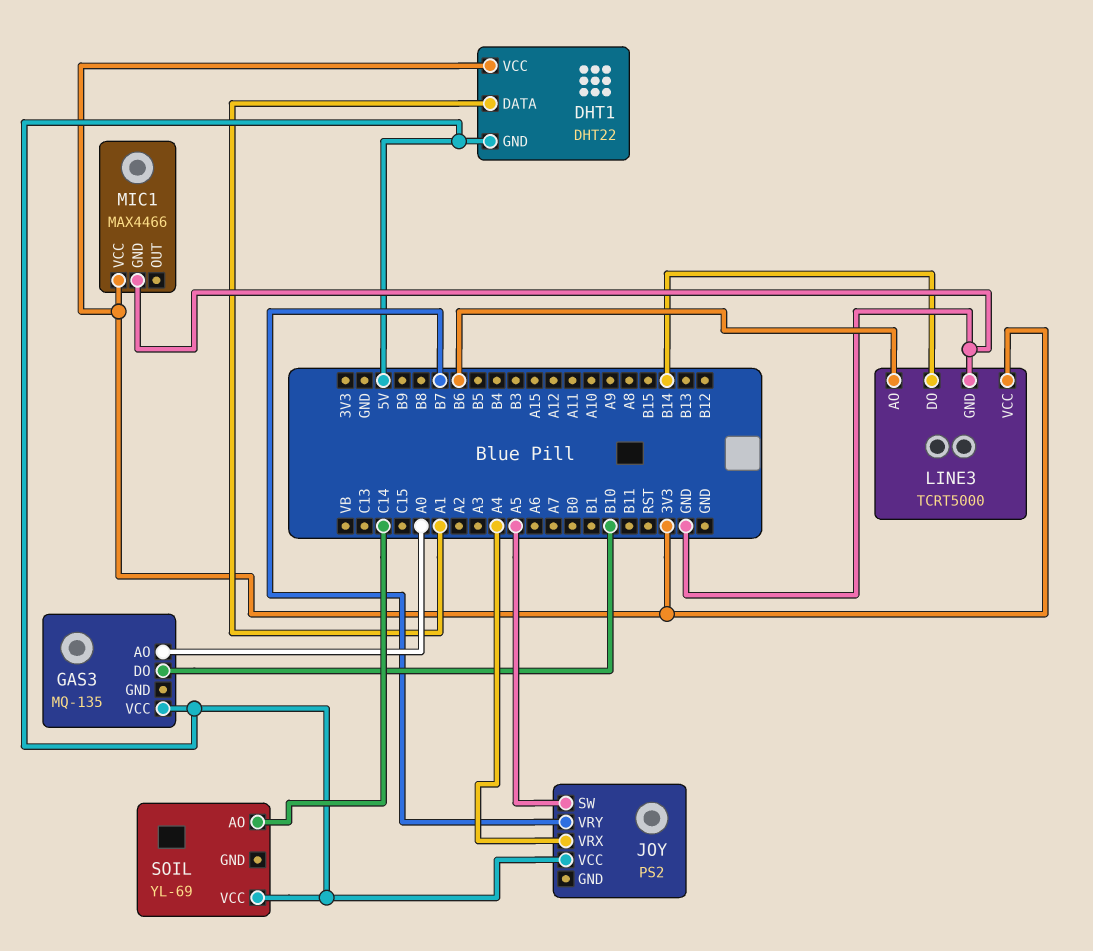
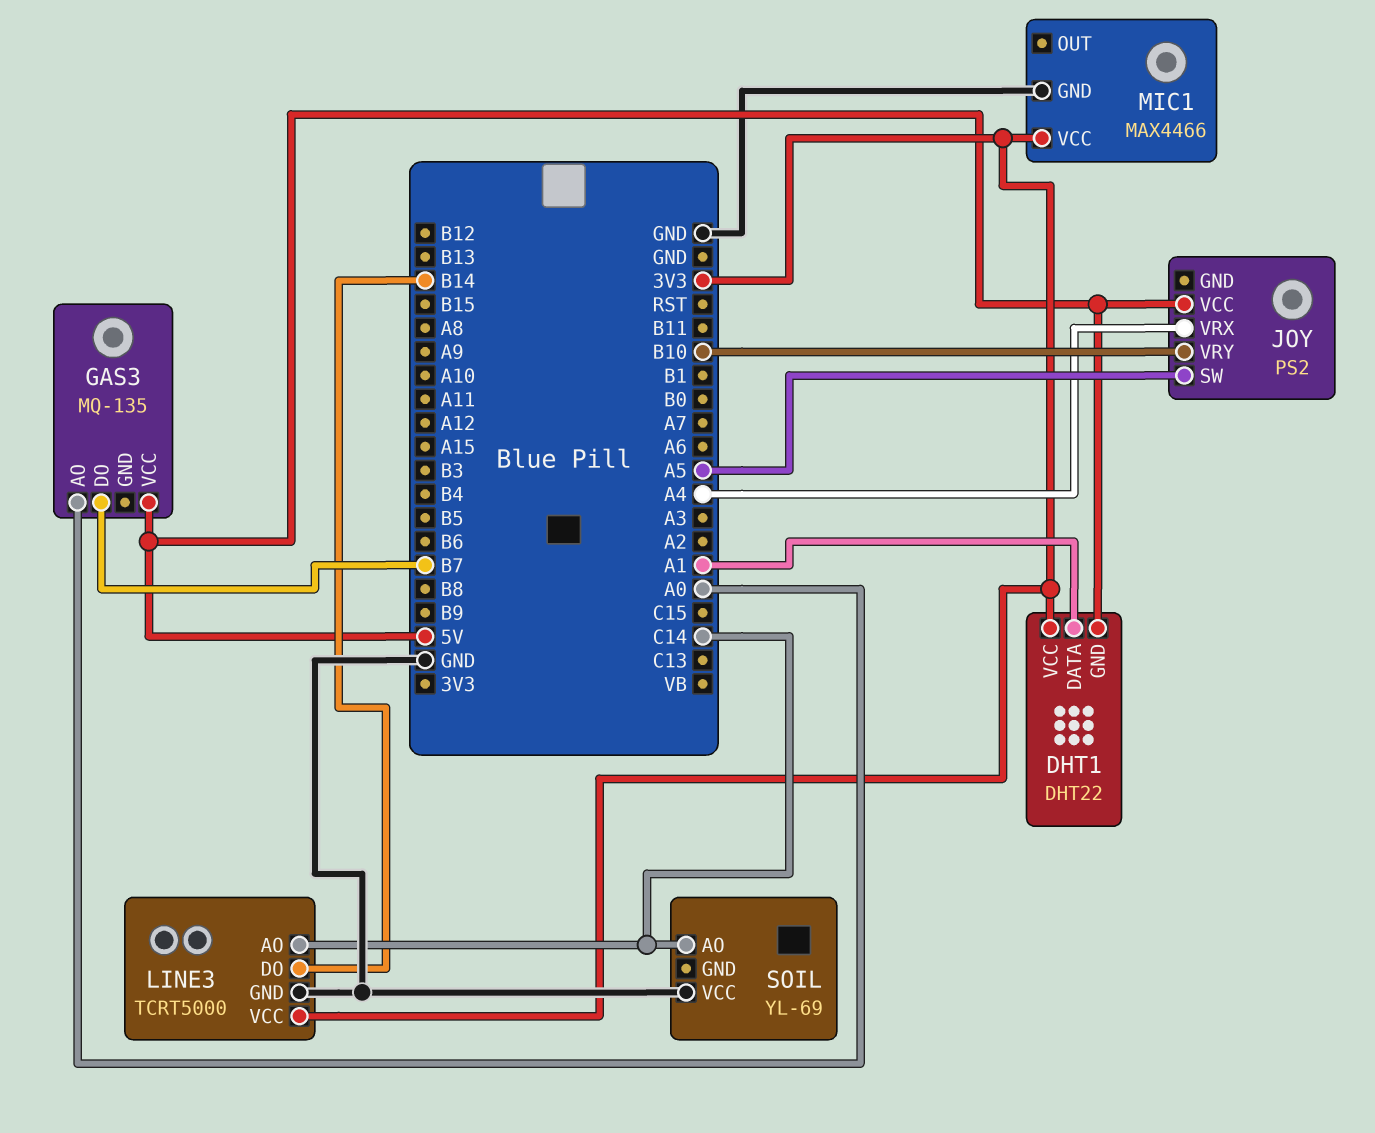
GAS3 pin DO: B10 -> B7
JOY pin VRY: B7 -> B10
LINE3 pin AO: B6 -> C14
SOIL pin VCC: 5V -> GND

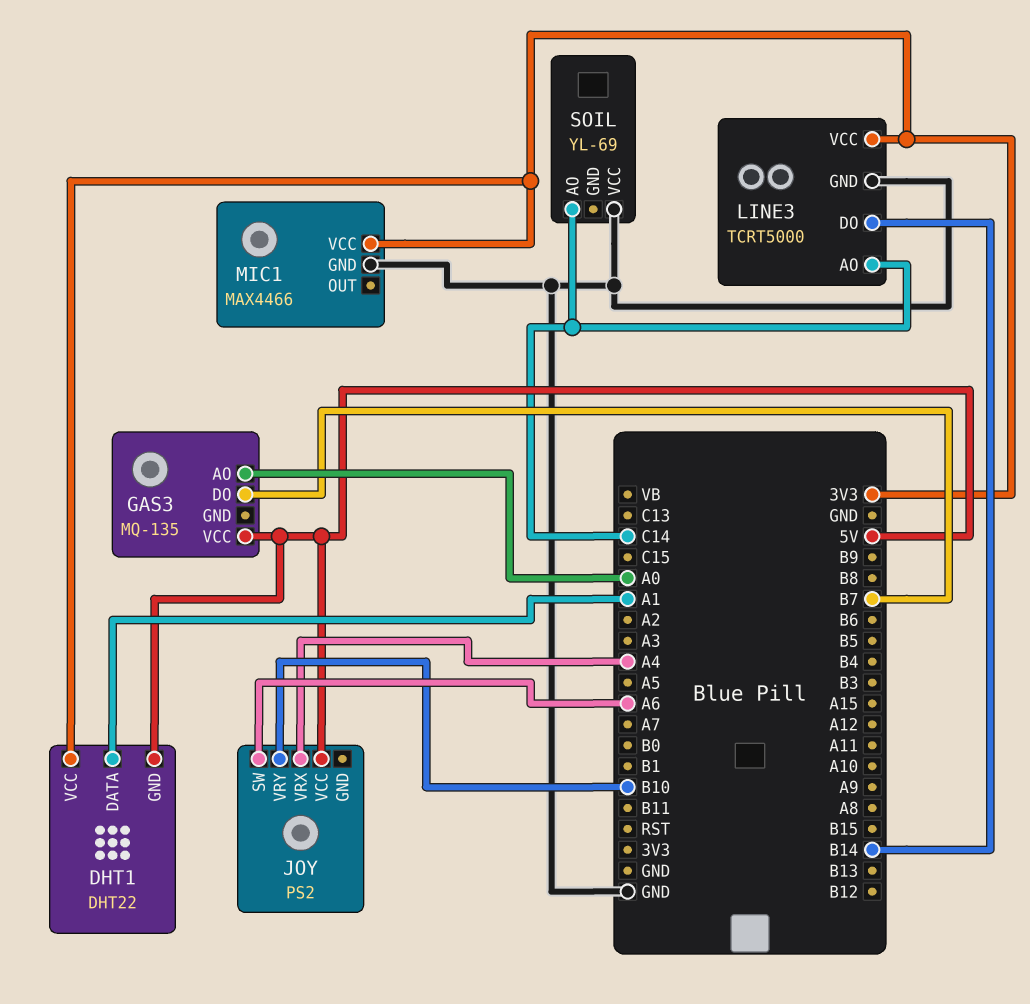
JOY pin SW: A5 -> A6

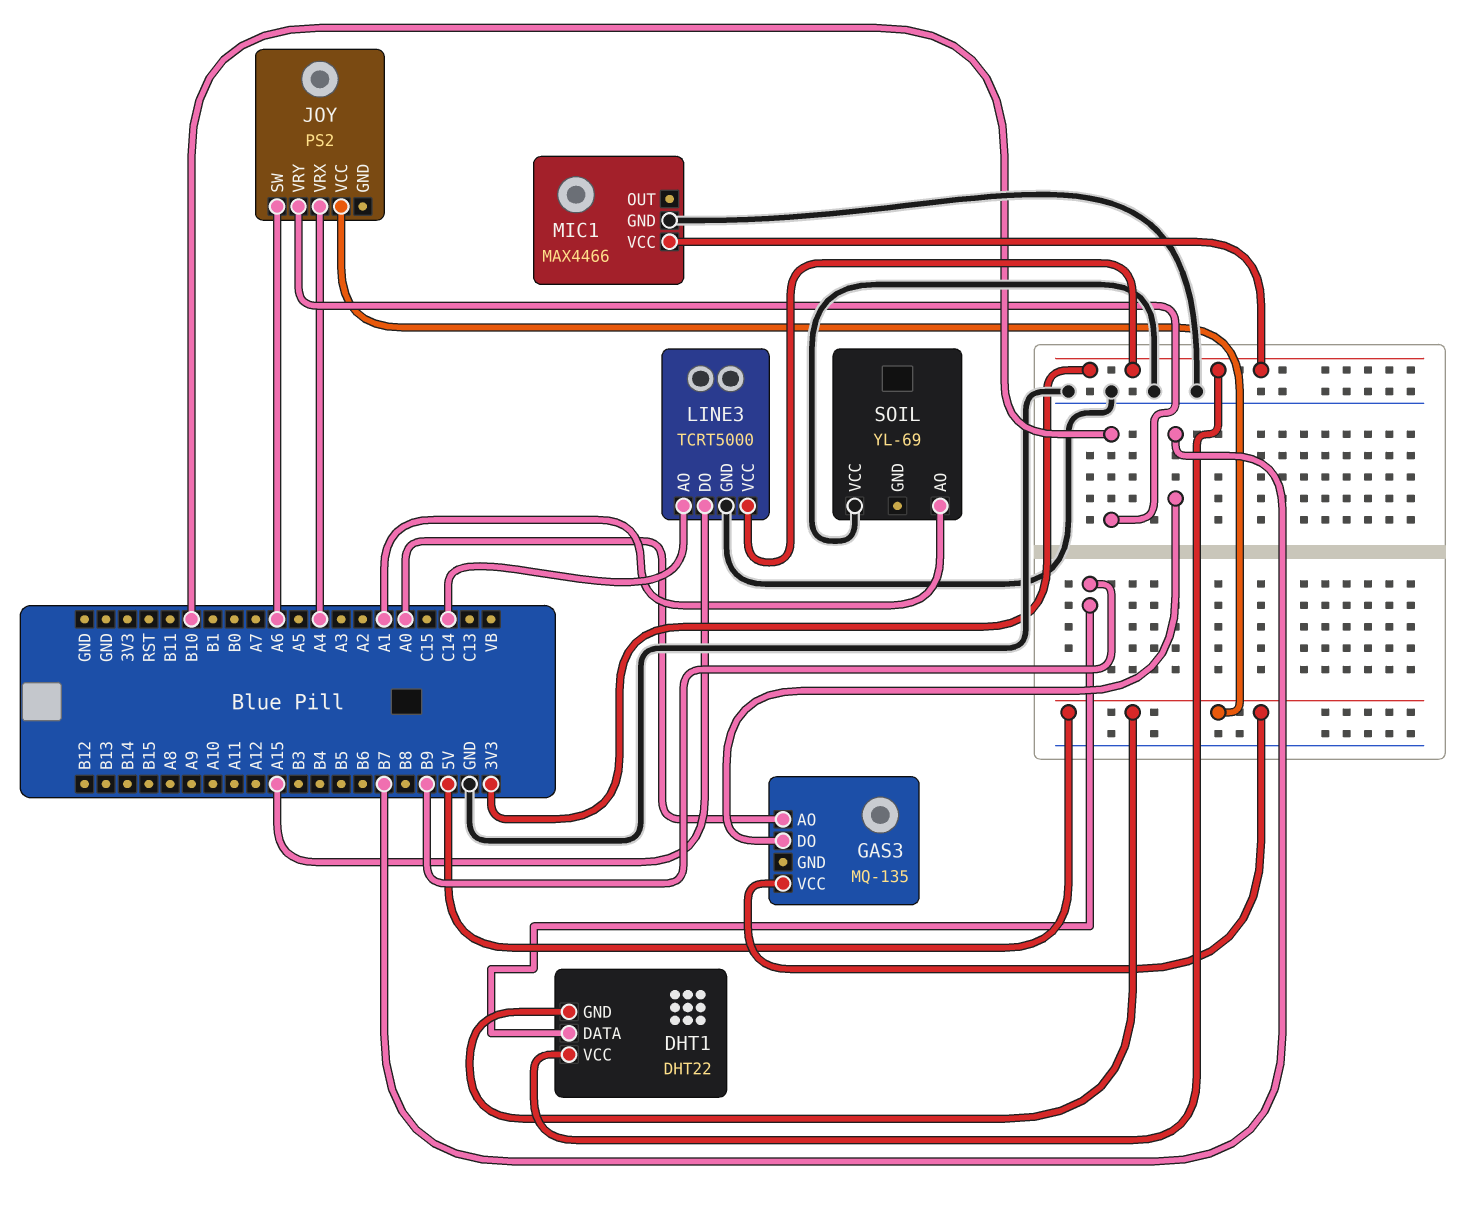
DHT1 pin DATA: A1 -> B9
LINE3 pin DO: B14 -> A15
SOIL pin AO: C14 -> A1

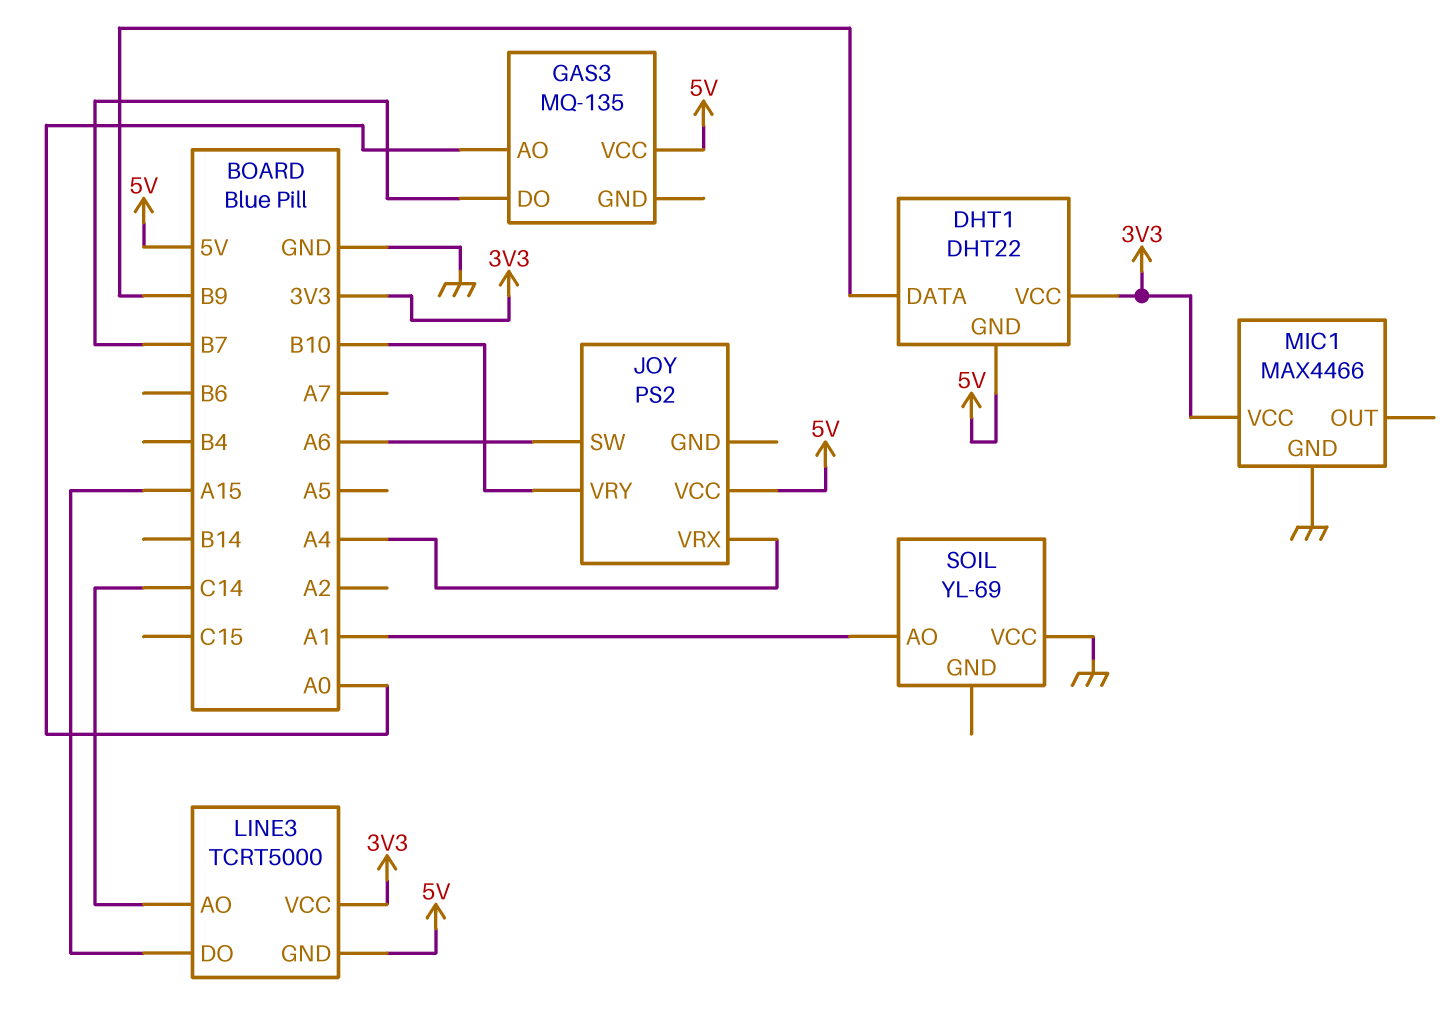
LINE3 pin GND: GND -> 5V

